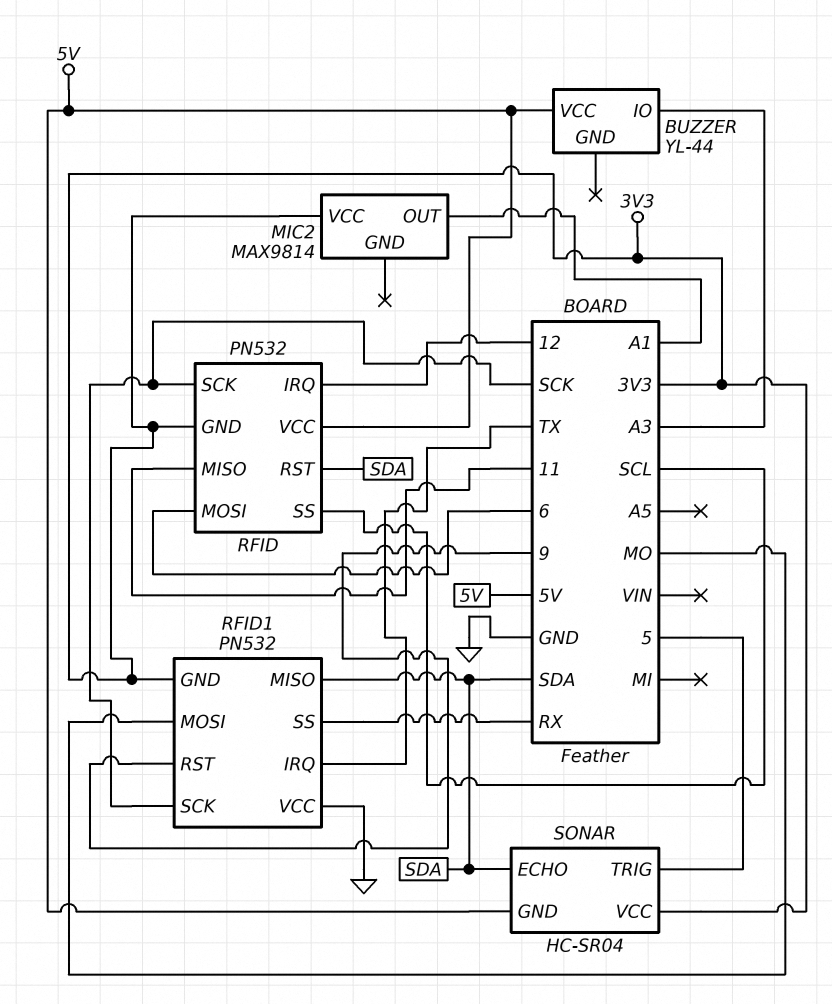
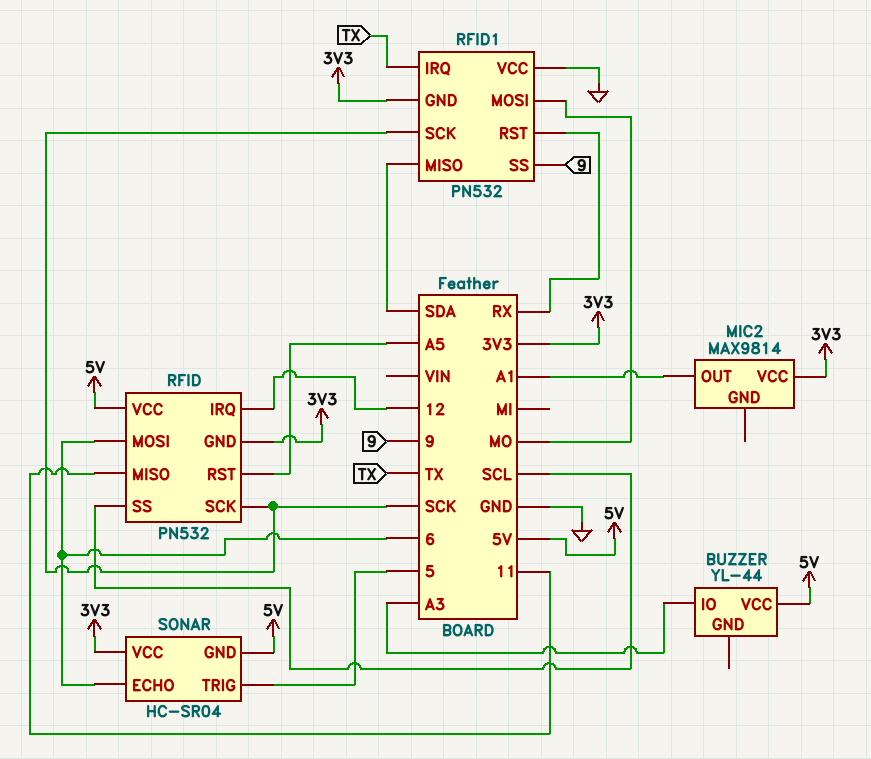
RFID pin RST: SDA -> A5
RFID1 pin RST: 9 -> RX
RFID1 pin SS: RX -> 9
SONAR pin ECHO: SDA -> 6

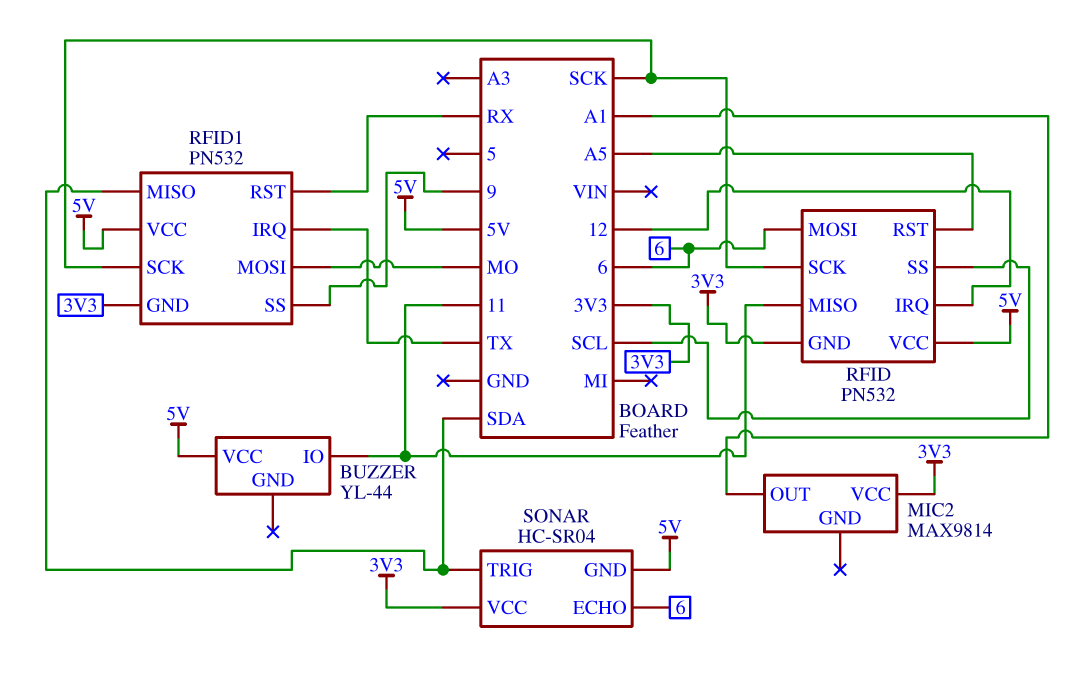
BUZZER pin IO: A3 -> 11
RFID1 pin VCC: GND -> 5V
SONAR pin TRIG: 5 -> SDA

